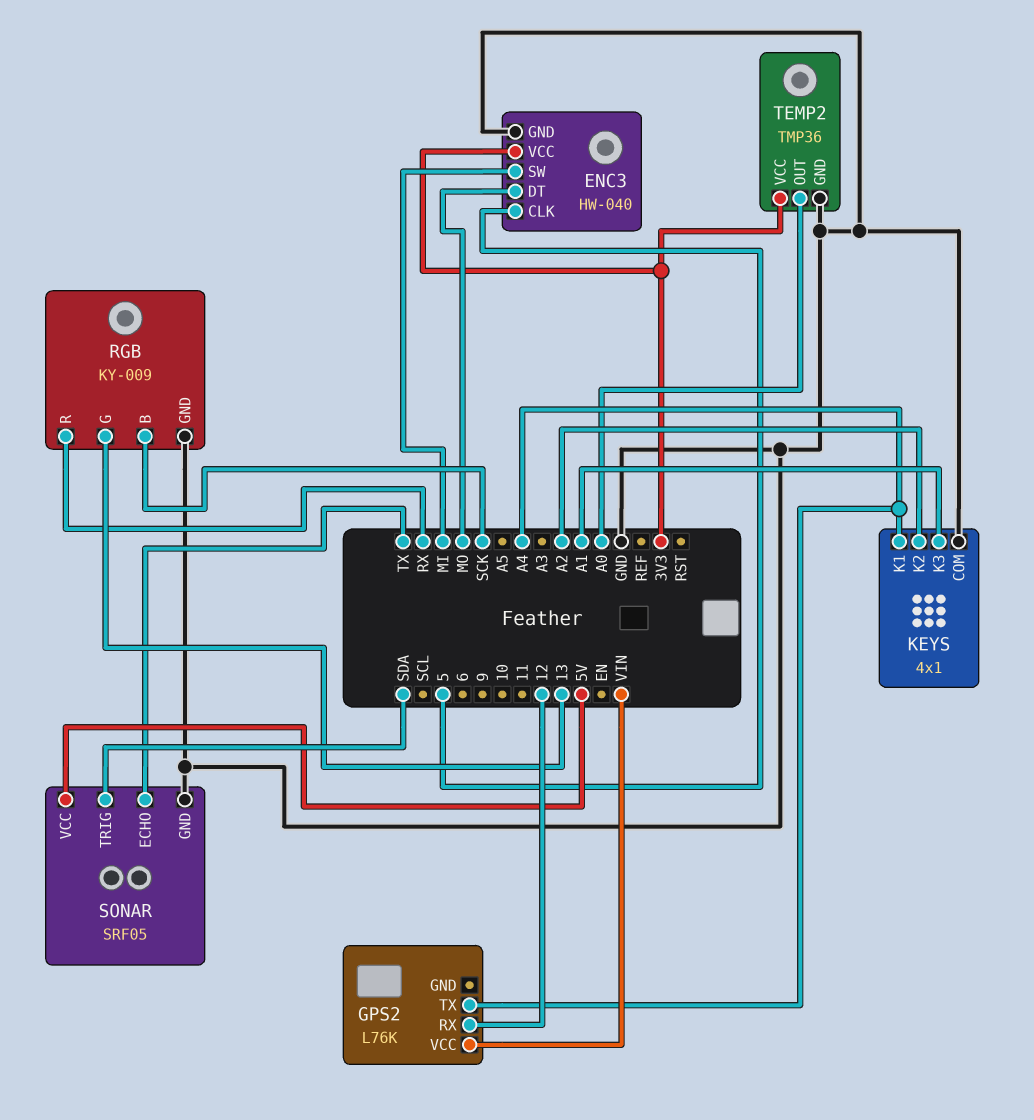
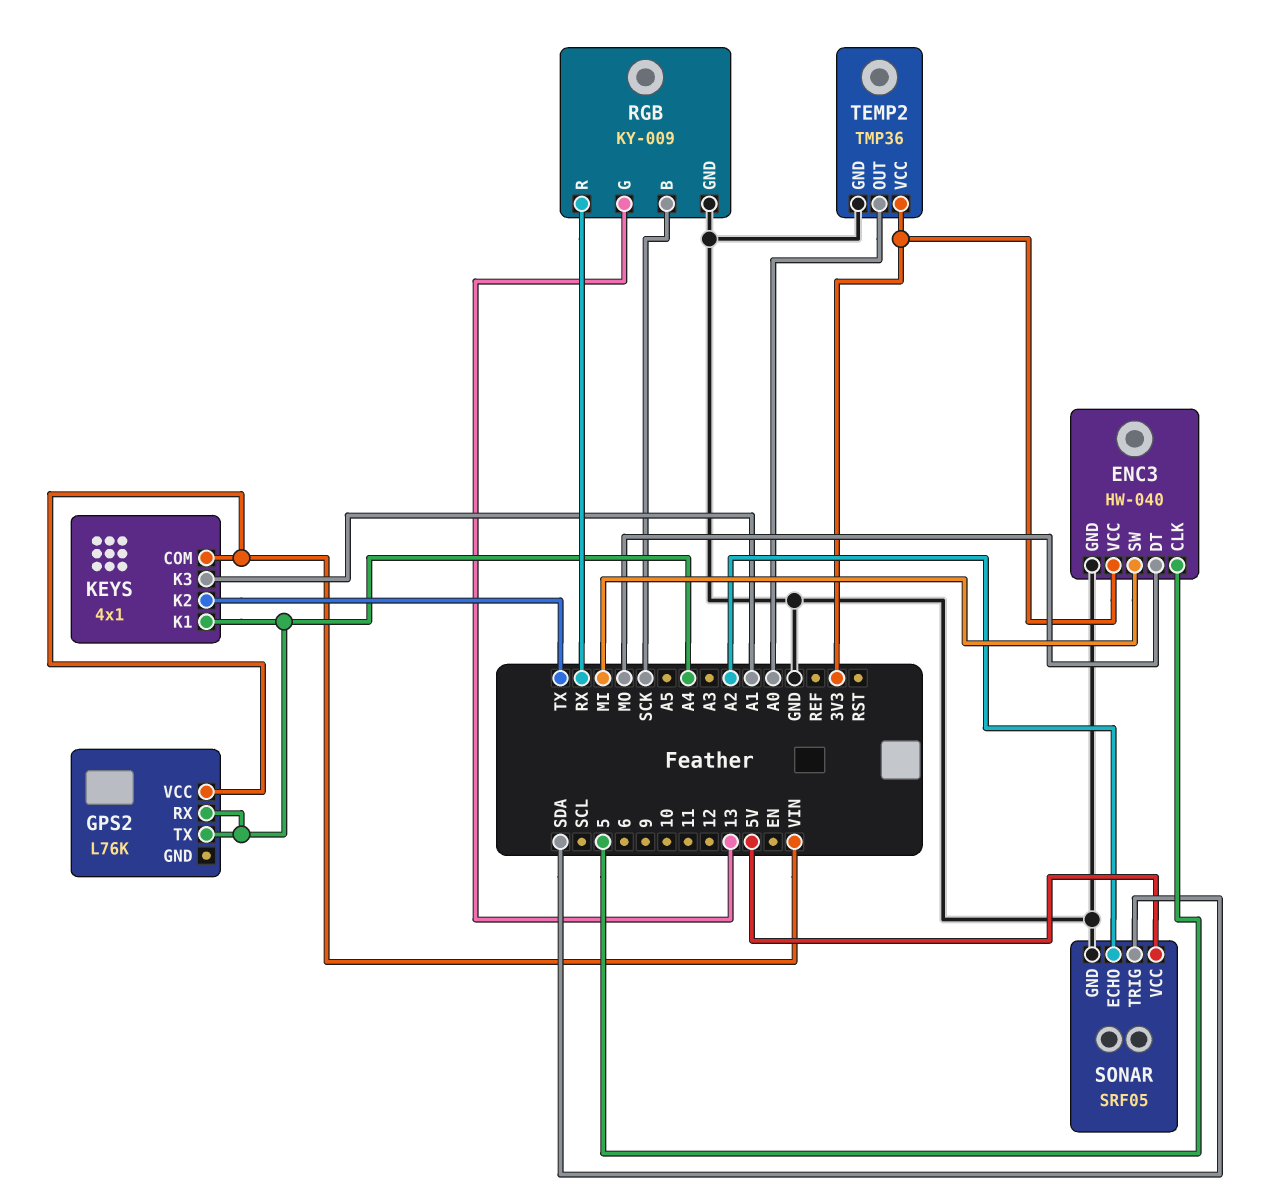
GPS2 pin RX: 12 -> A4
KEYS pin COM: GND -> VIN
KEYS pin K2: A2 -> TX
SONAR pin ECHO: TX -> A2

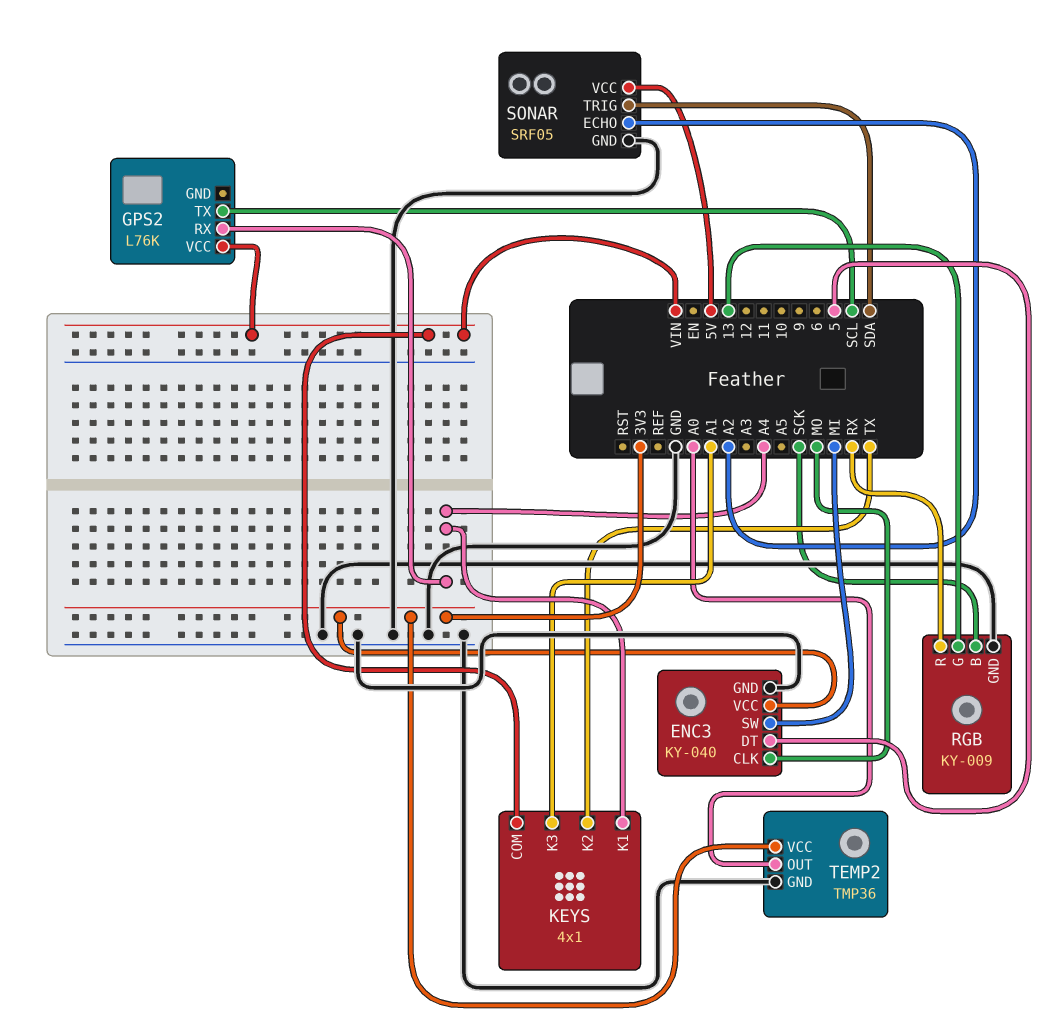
ENC3: HW-040 -> KY-040
ENC3 pin CLK: 5 -> MO
ENC3 pin DT: MO -> 5
GPS2 pin TX: A4 -> SCL

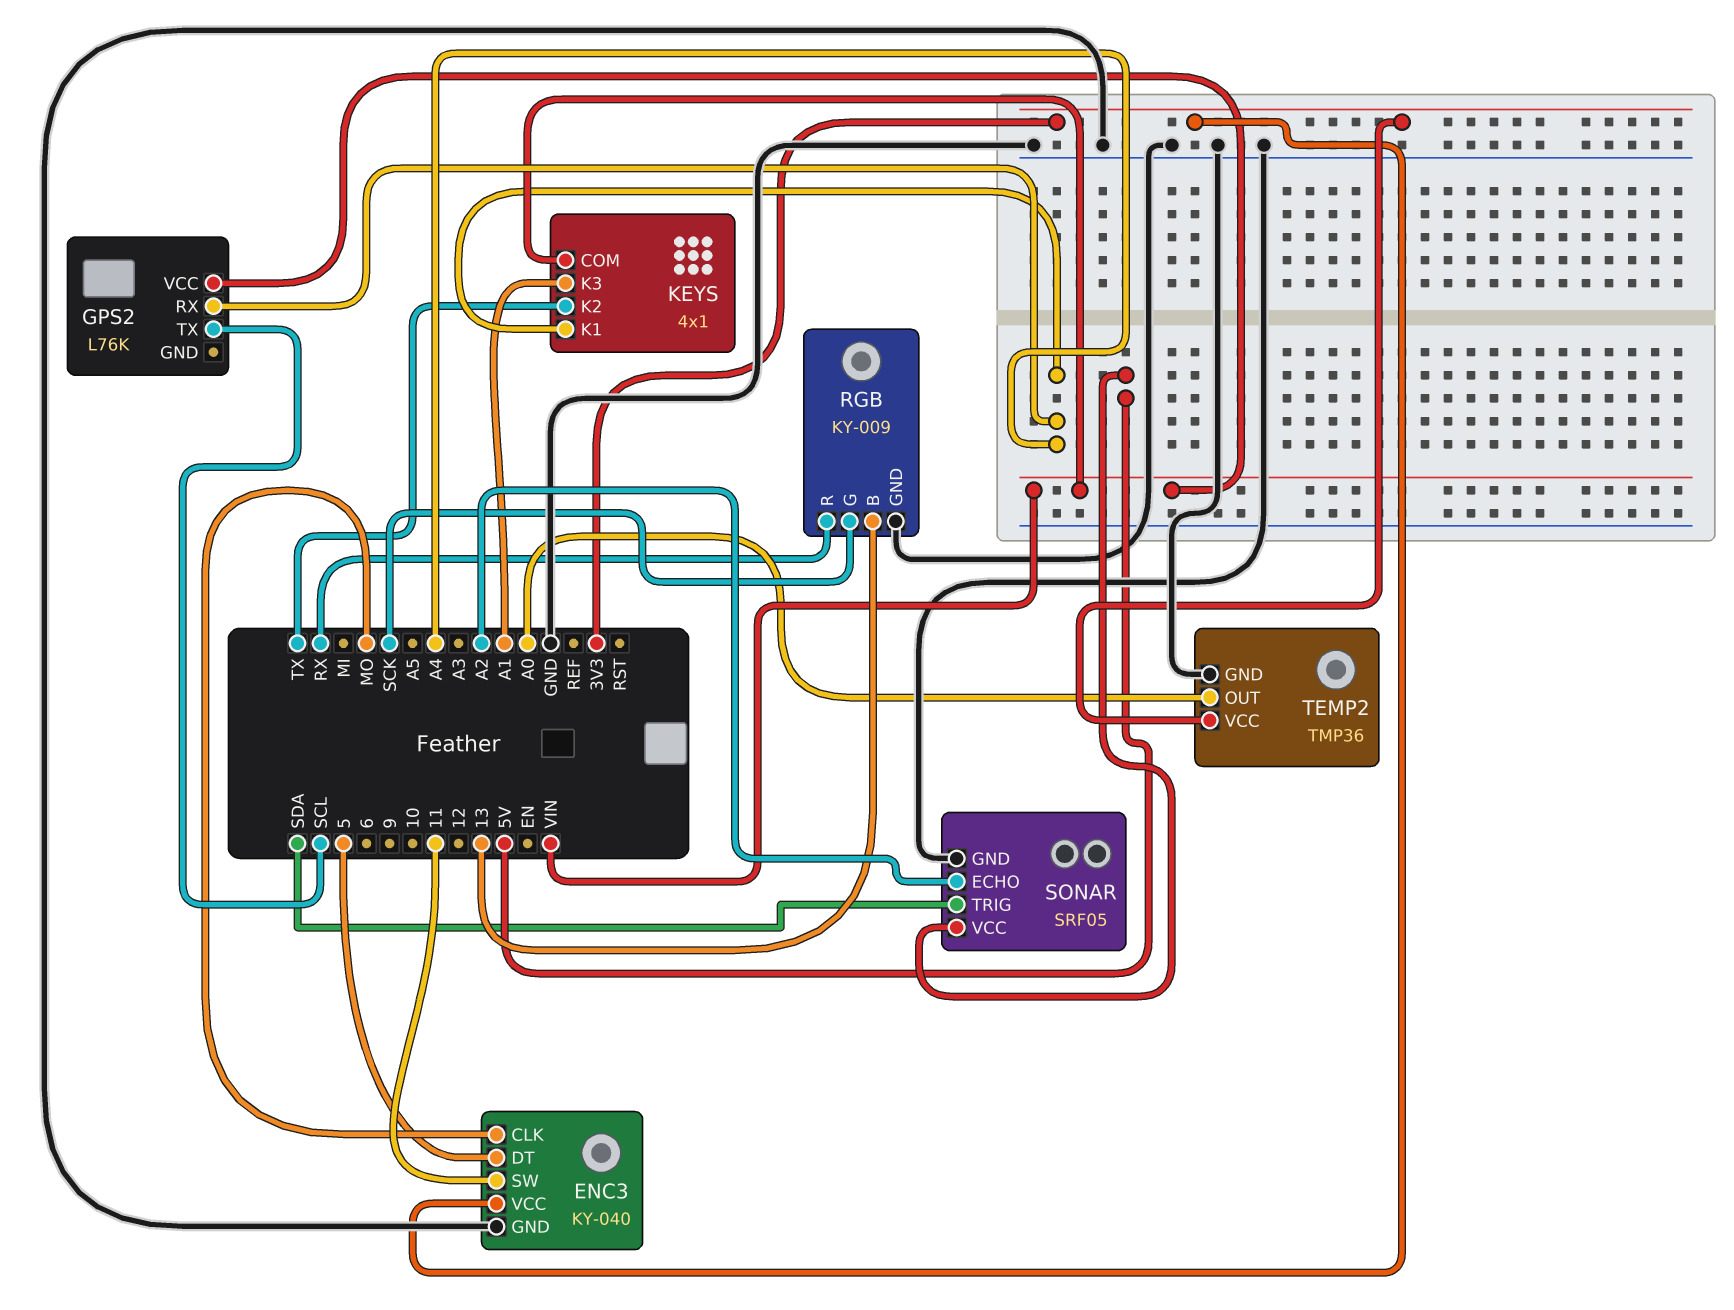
ENC3 pin SW: MI -> 11
RGB pin B: SCK -> 13
RGB pin G: 13 -> SCK

